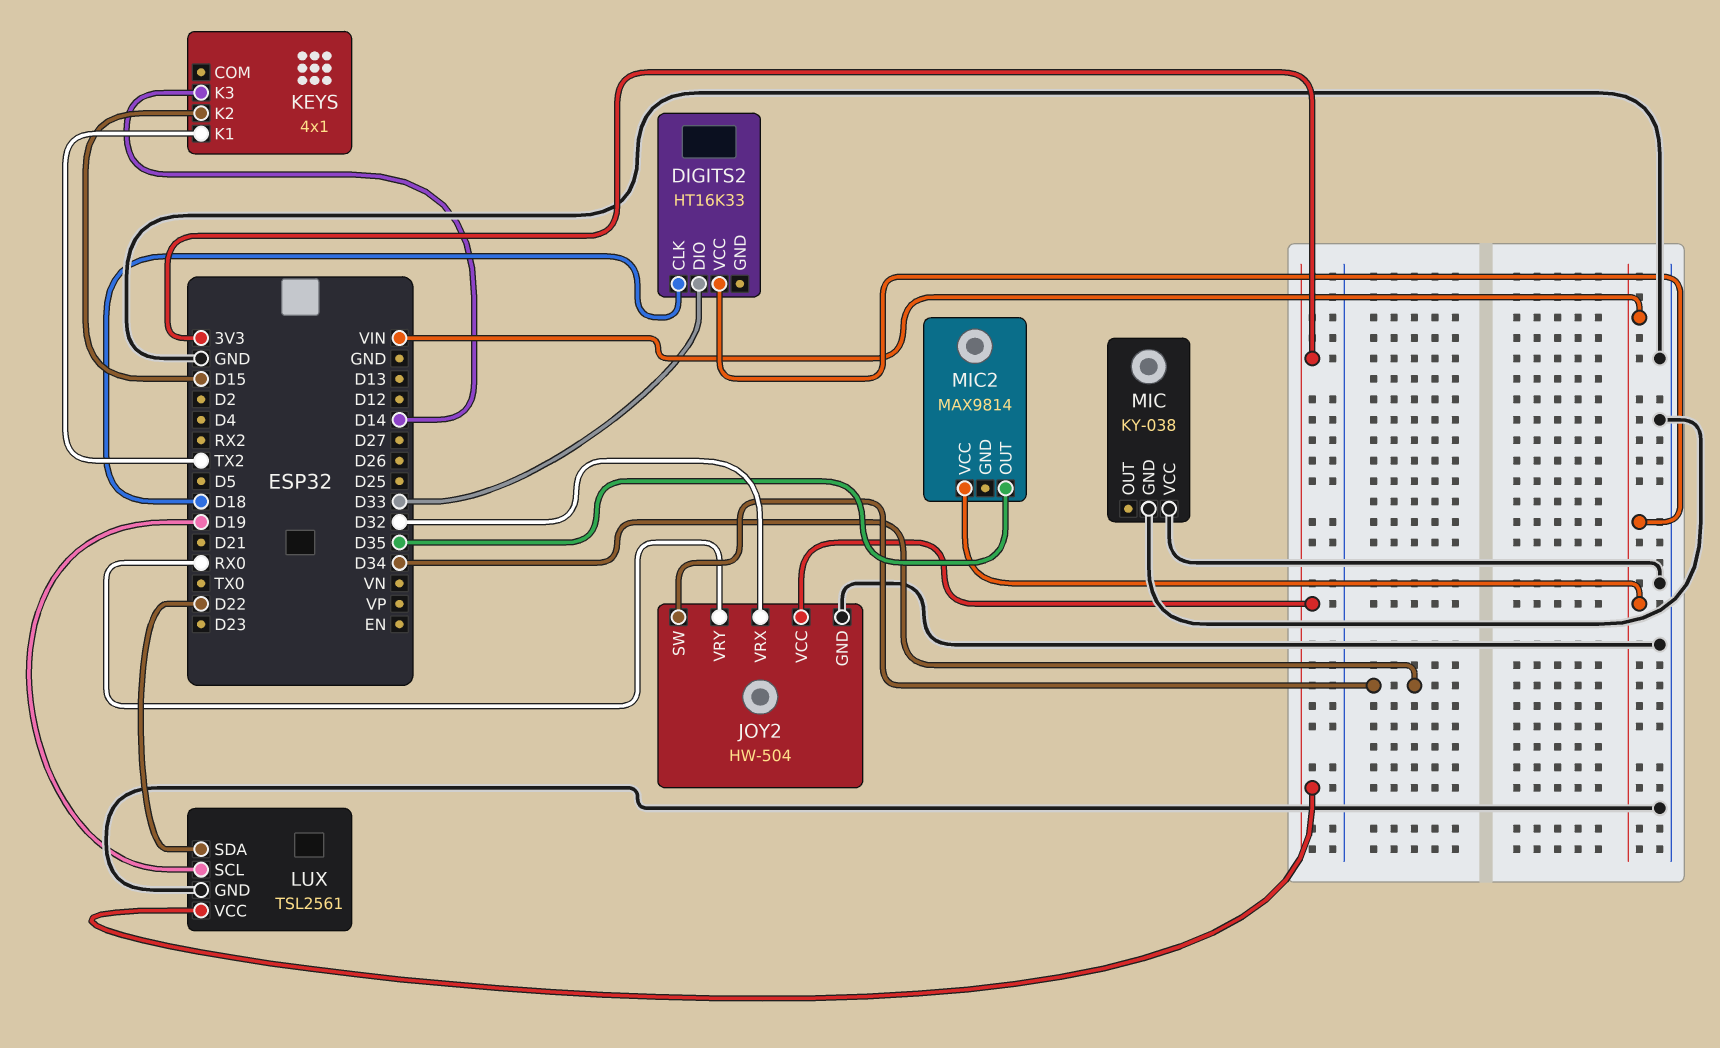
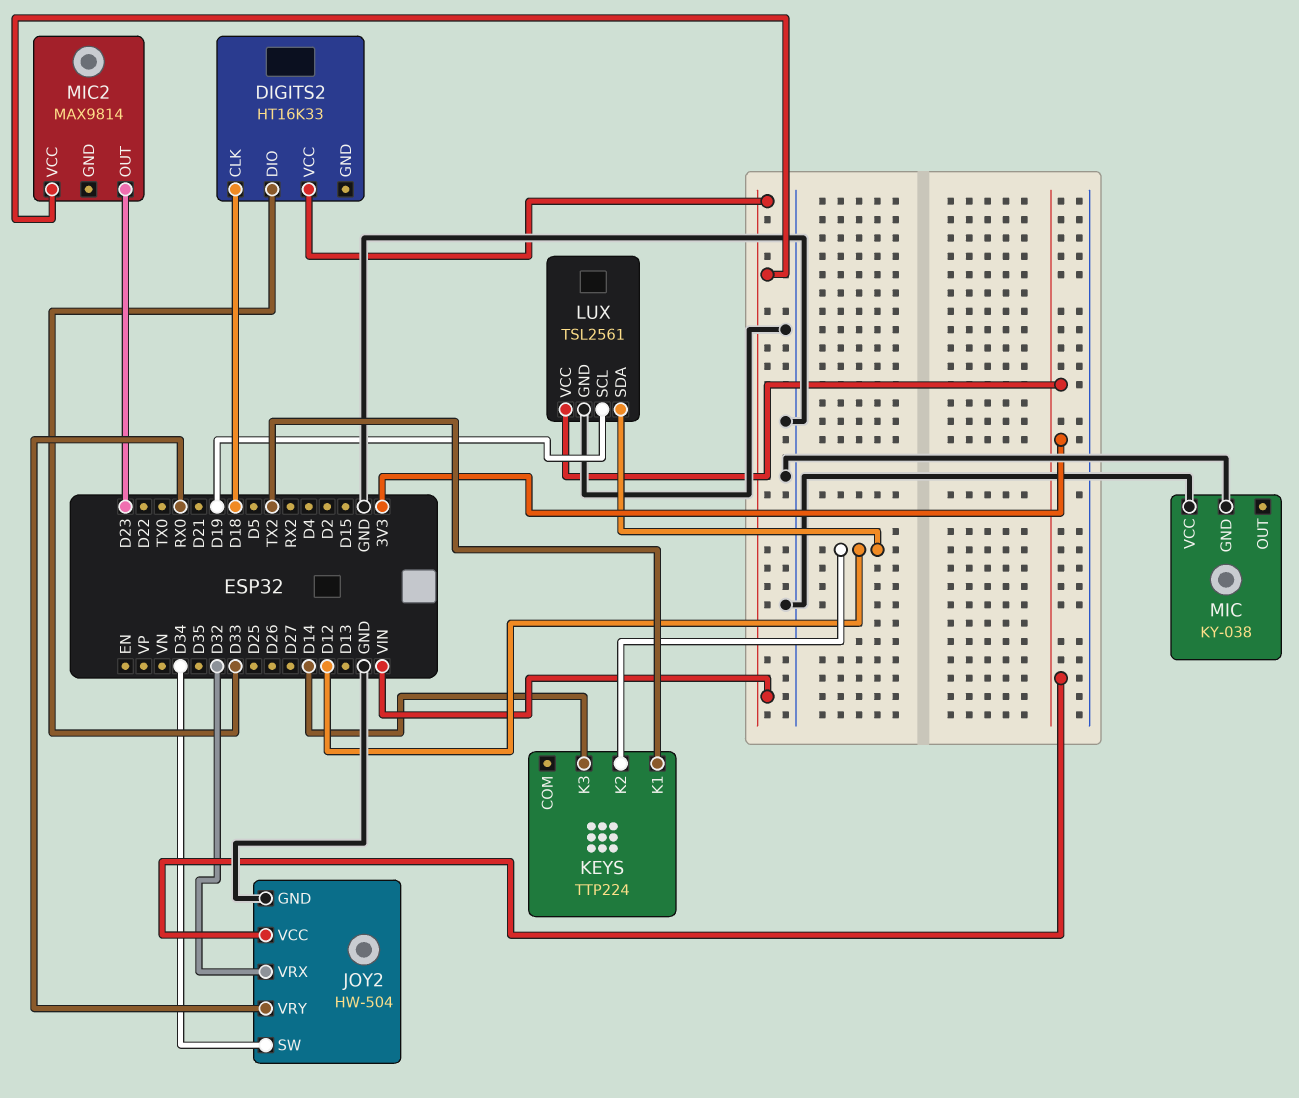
KEYS: 4x1 -> TTP224
KEYS pin K2: D15 -> D12
LUX pin SDA: D22 -> D12
MIC2 pin OUT: D35 -> D23

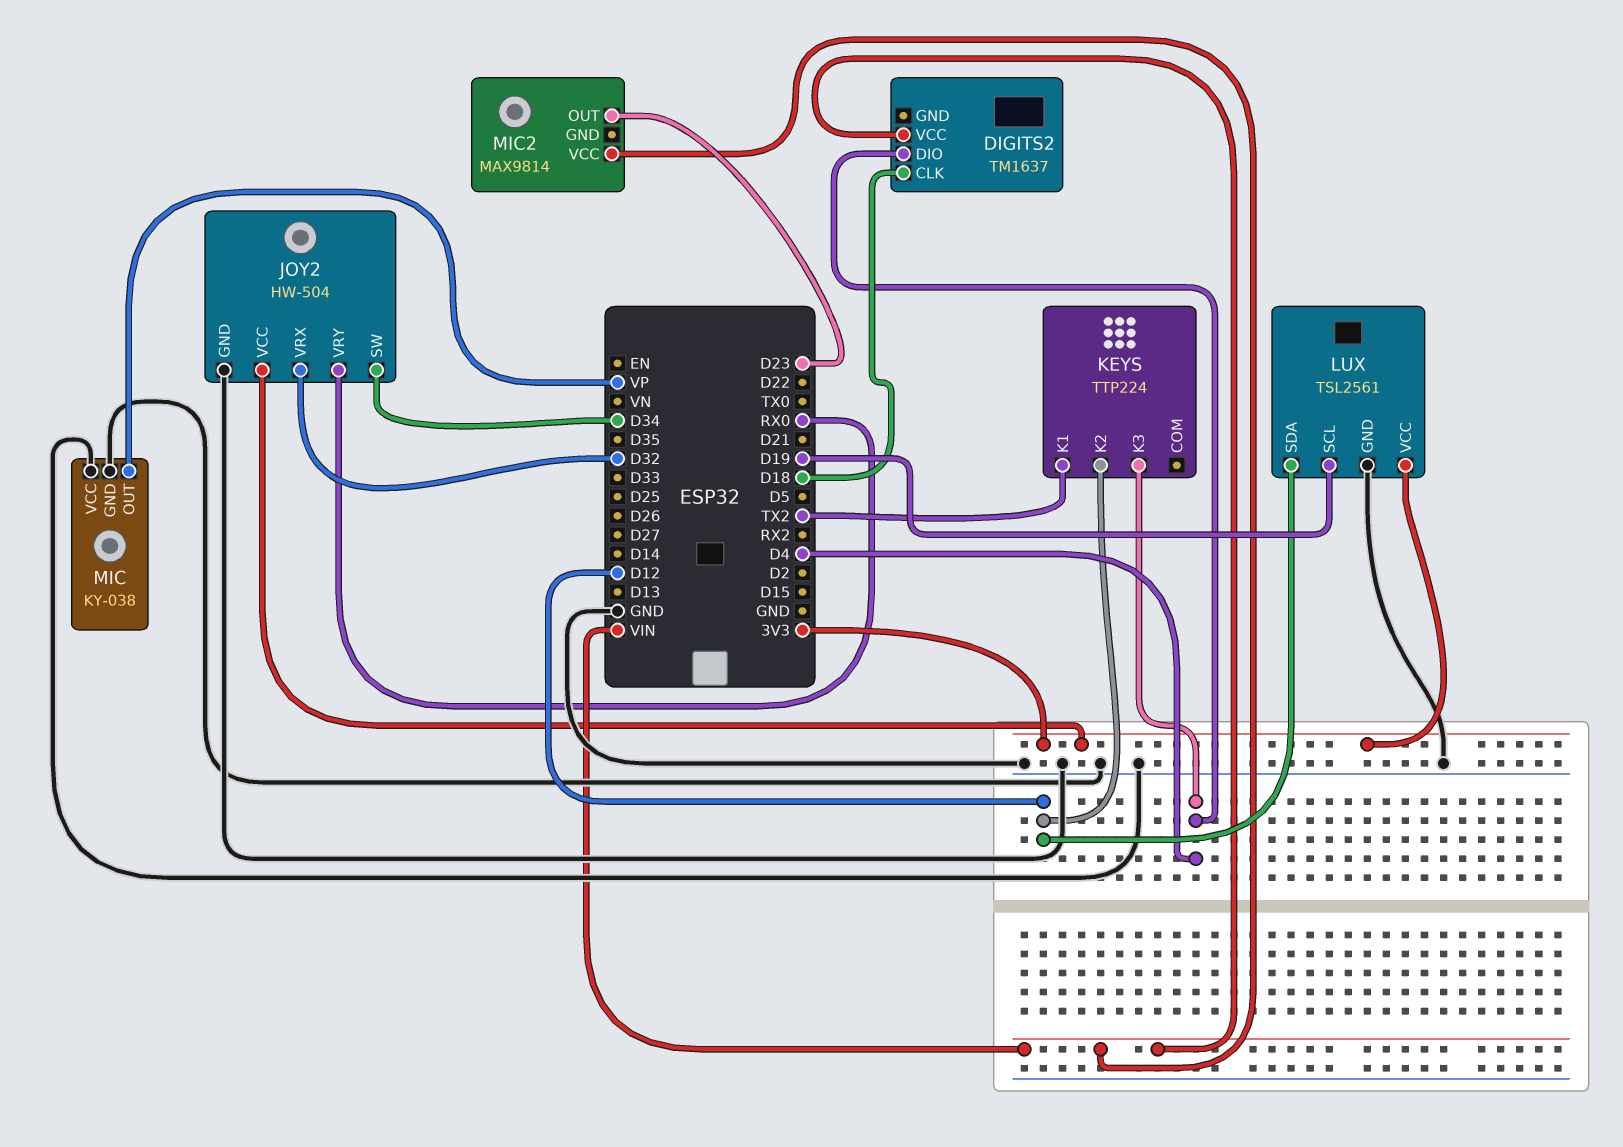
DIGITS2: HT16K33 -> TM1637
DIGITS2 pin DIO: D33 -> D4
KEYS pin K3: D14 -> D4
MIC pin OUT: none -> VP

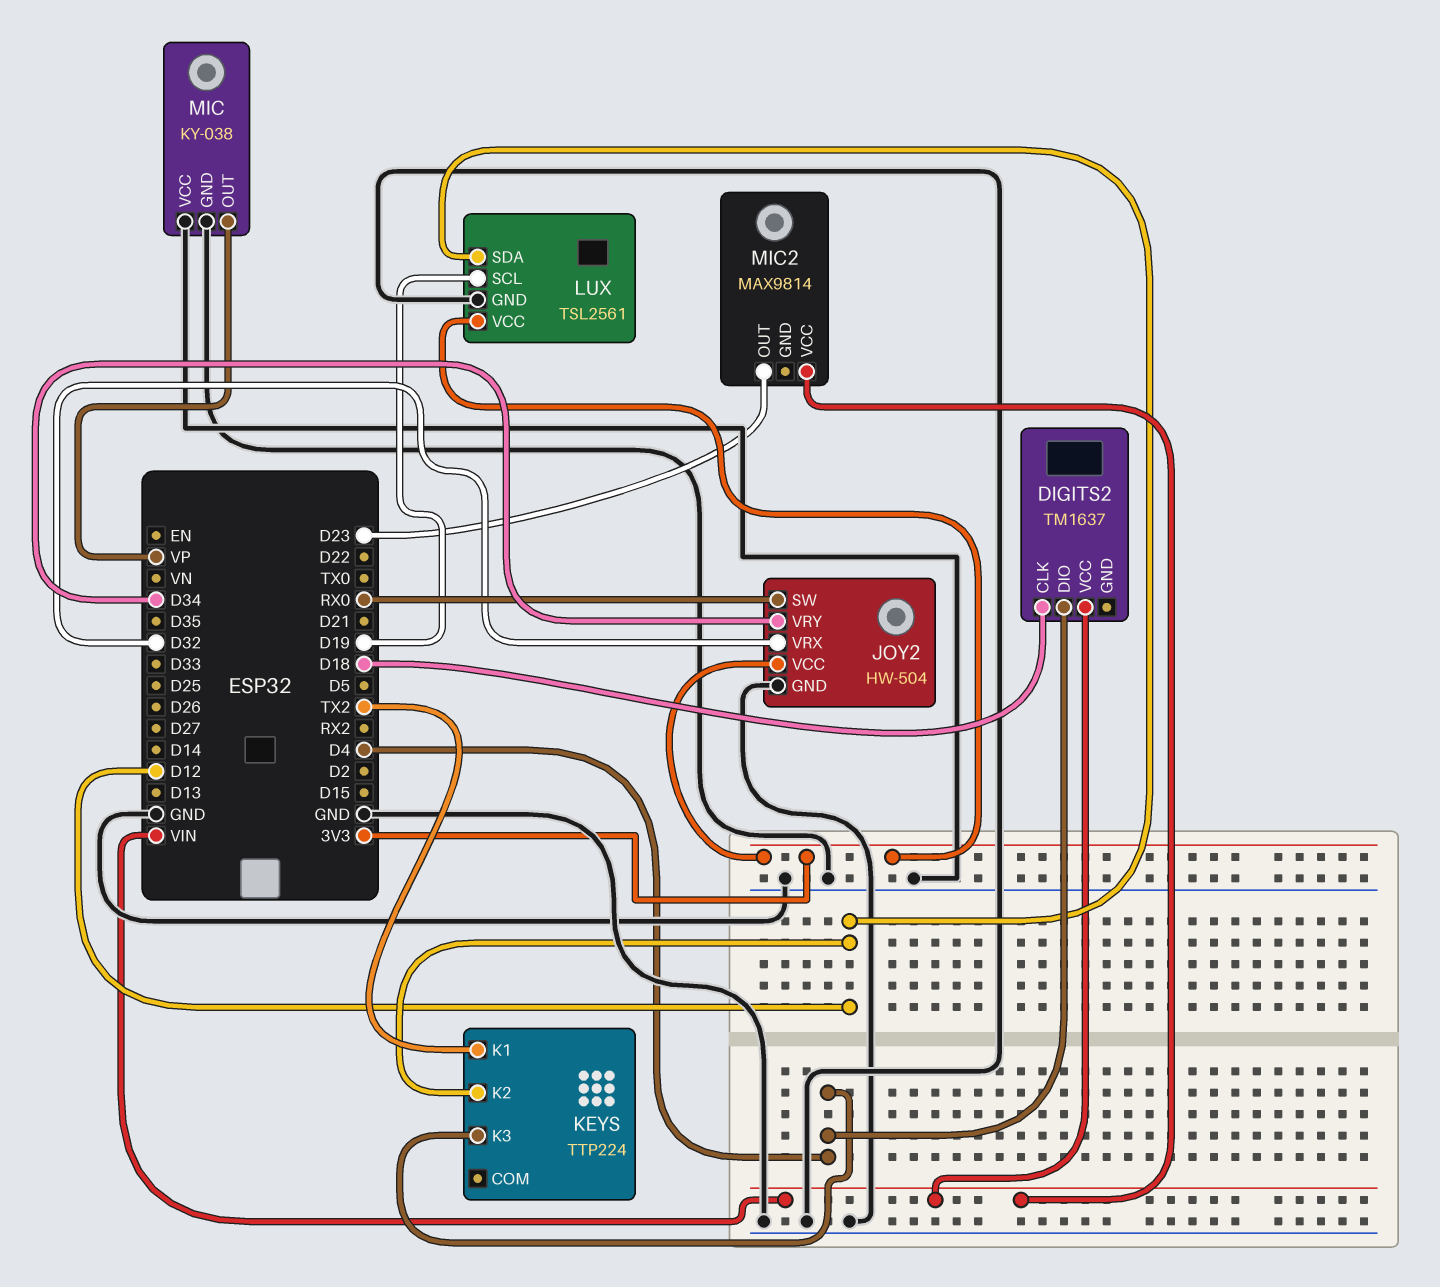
JOY2 pin SW: D34 -> RX0
JOY2 pin VRY: RX0 -> D34

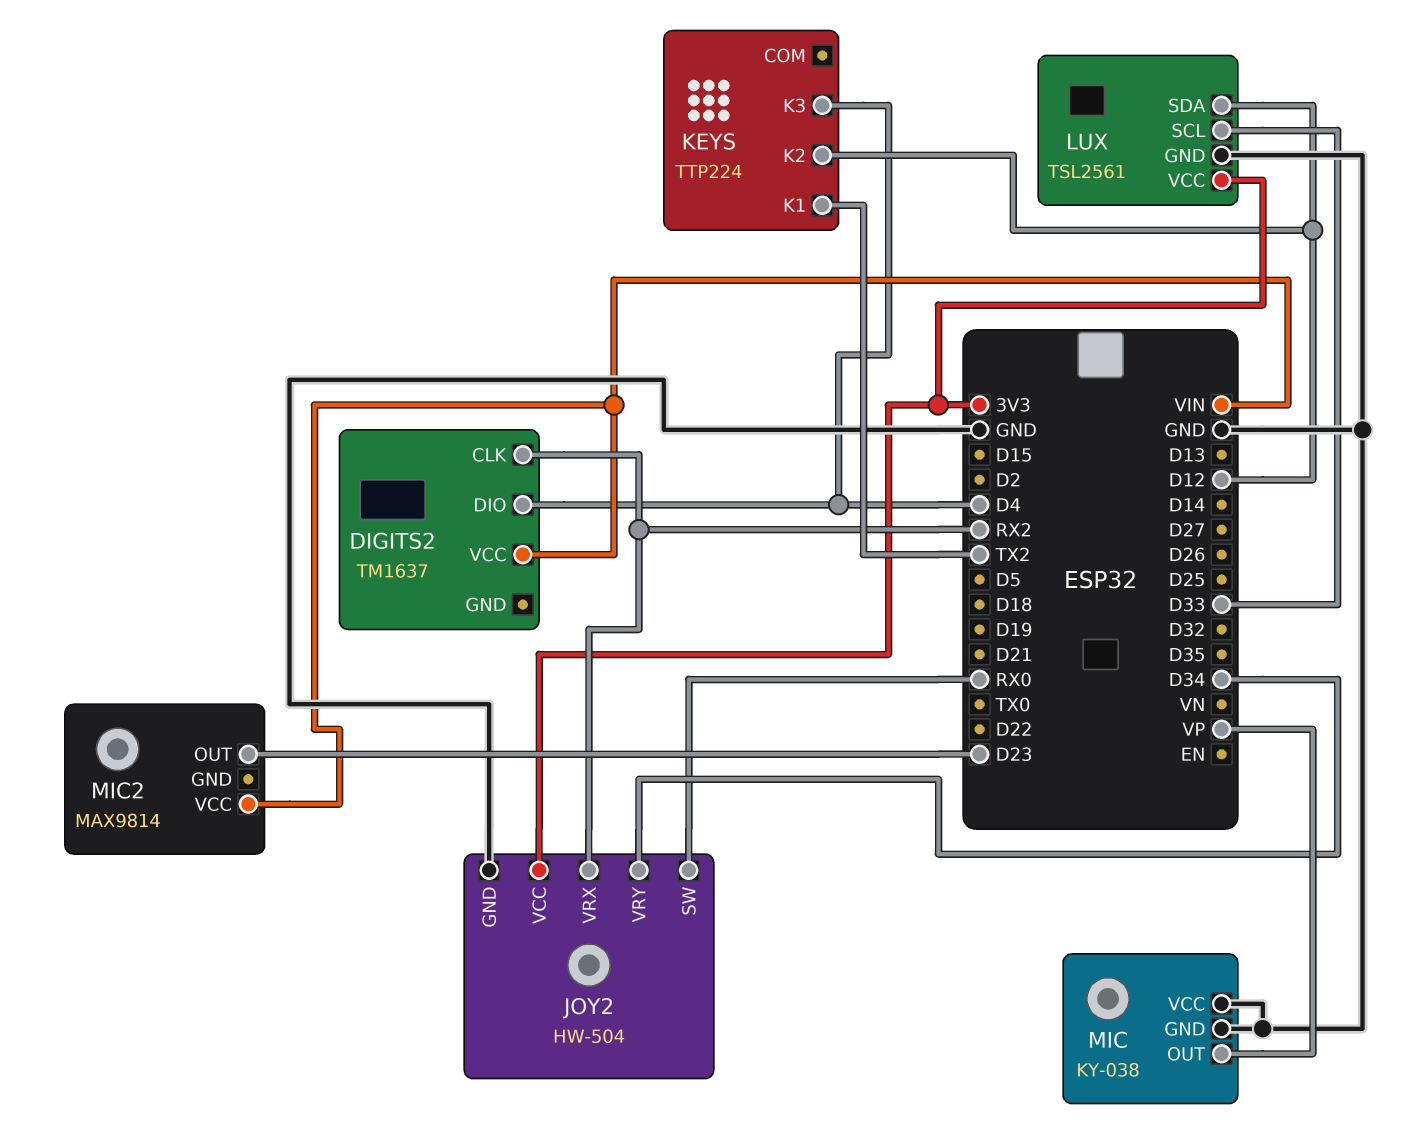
DIGITS2 pin CLK: D18 -> RX2
JOY2 pin VRX: D32 -> RX2
LUX pin SCL: D19 -> D33

